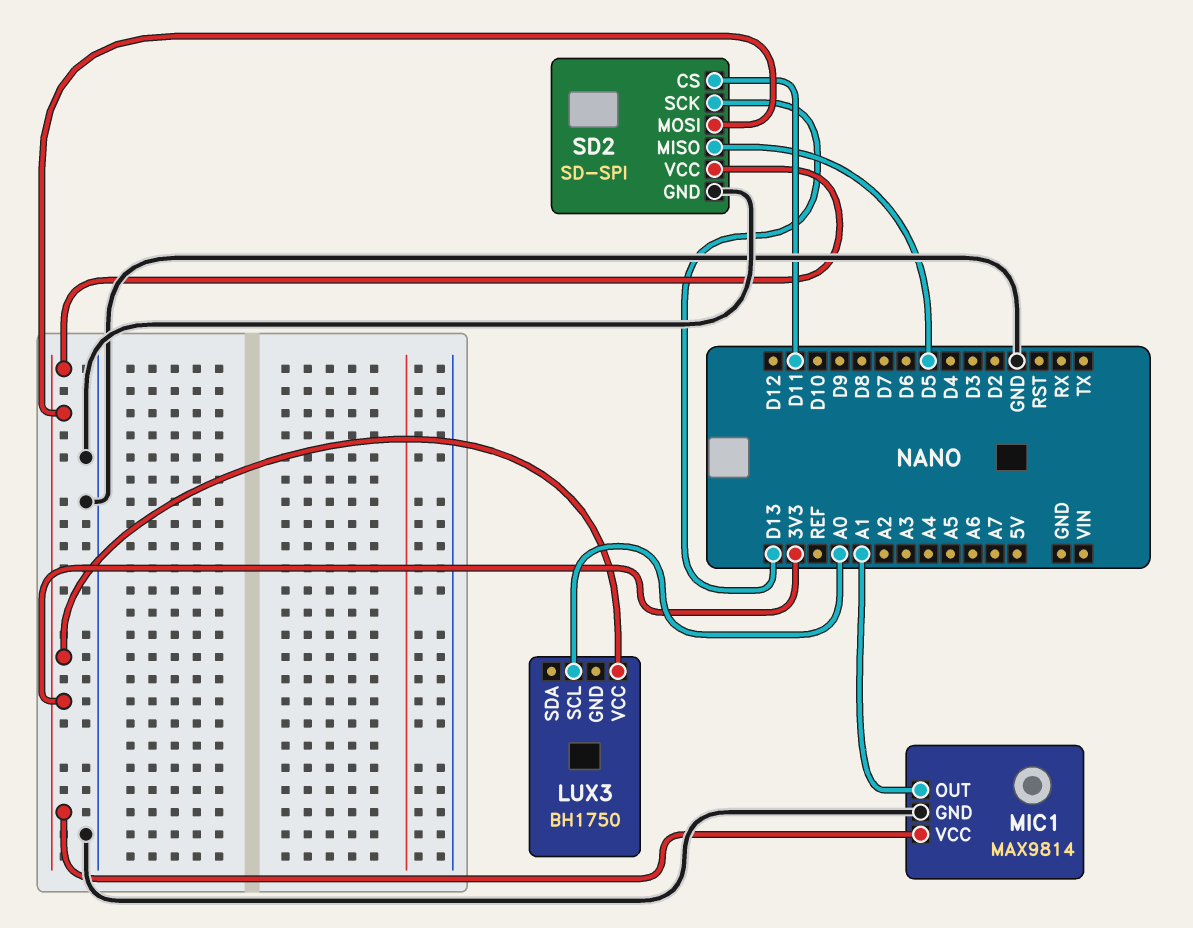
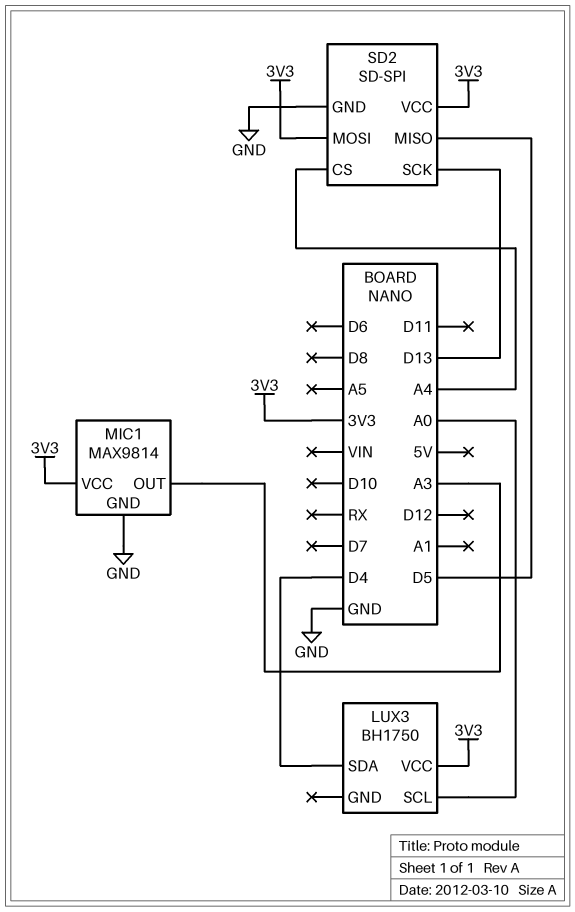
LUX3 pin SDA: none -> D4
MIC1 pin OUT: A1 -> A3
SD2 pin CS: D11 -> A4

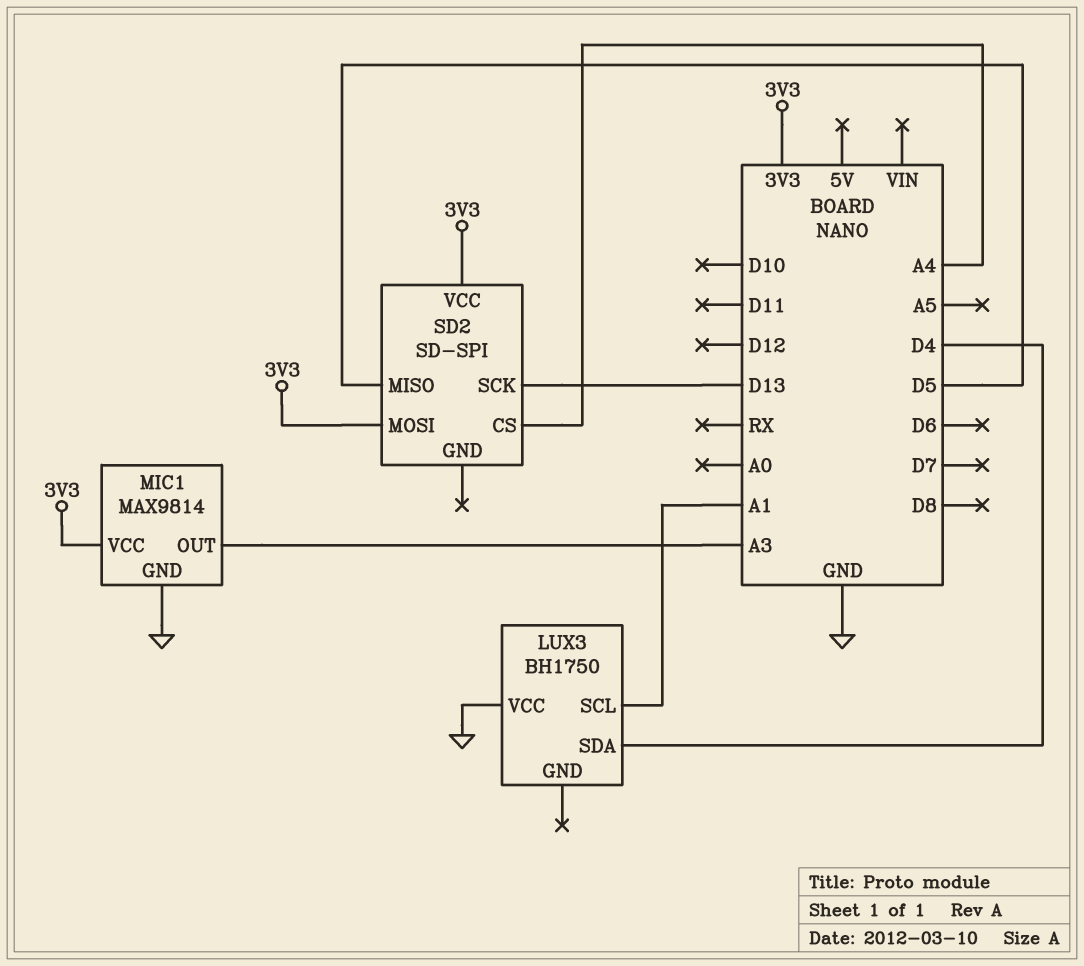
LUX3 pin SCL: A0 -> A1
LUX3 pin VCC: 3V3 -> GND
SD2 pin GND: GND -> none

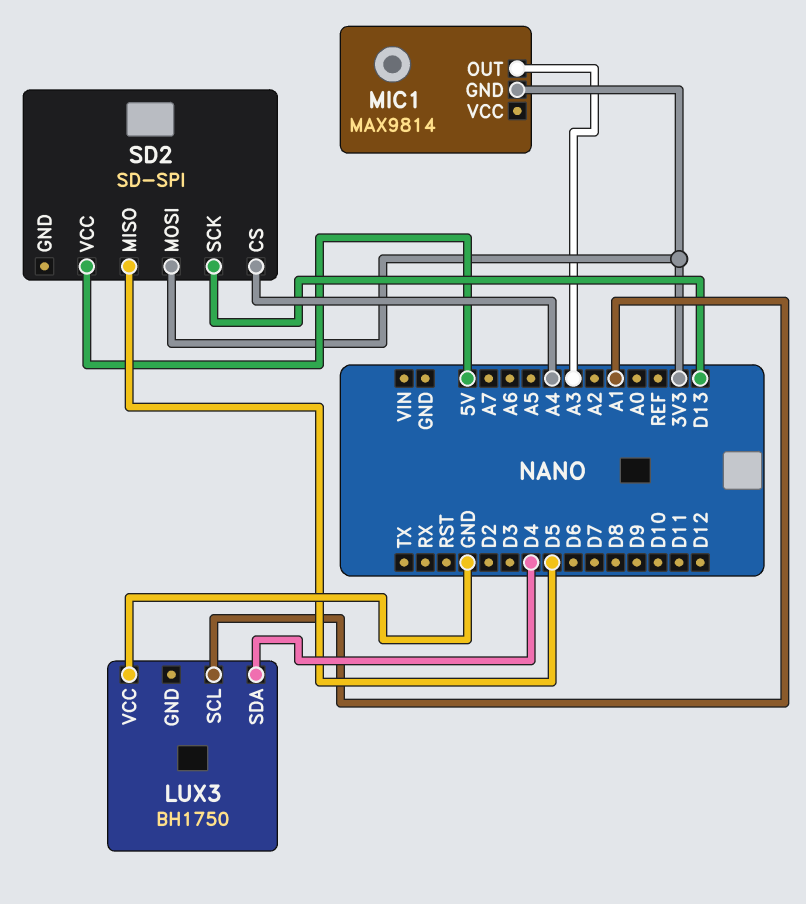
MIC1 pin GND: GND -> 3V3
MIC1 pin VCC: 3V3 -> none
SD2 pin VCC: 3V3 -> 5V

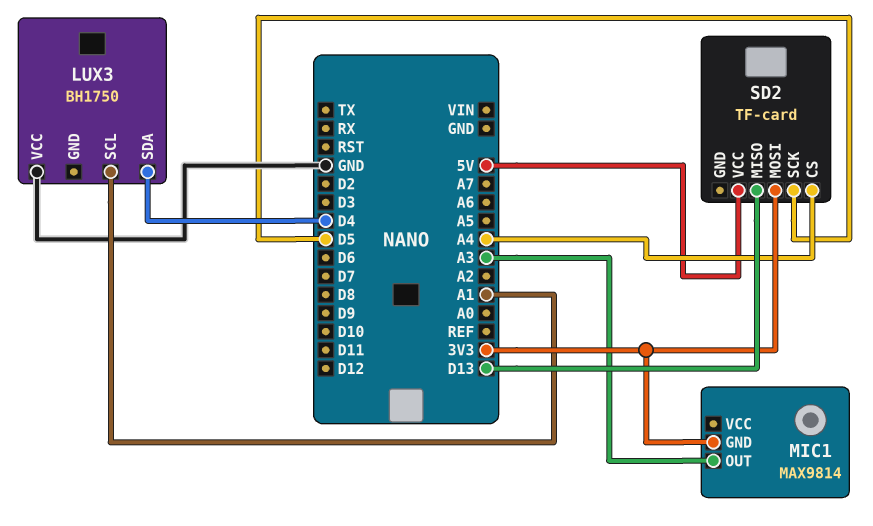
SD2: SD-SPI -> TF-card
SD2 pin MISO: D5 -> D13
SD2 pin SCK: D13 -> D5

